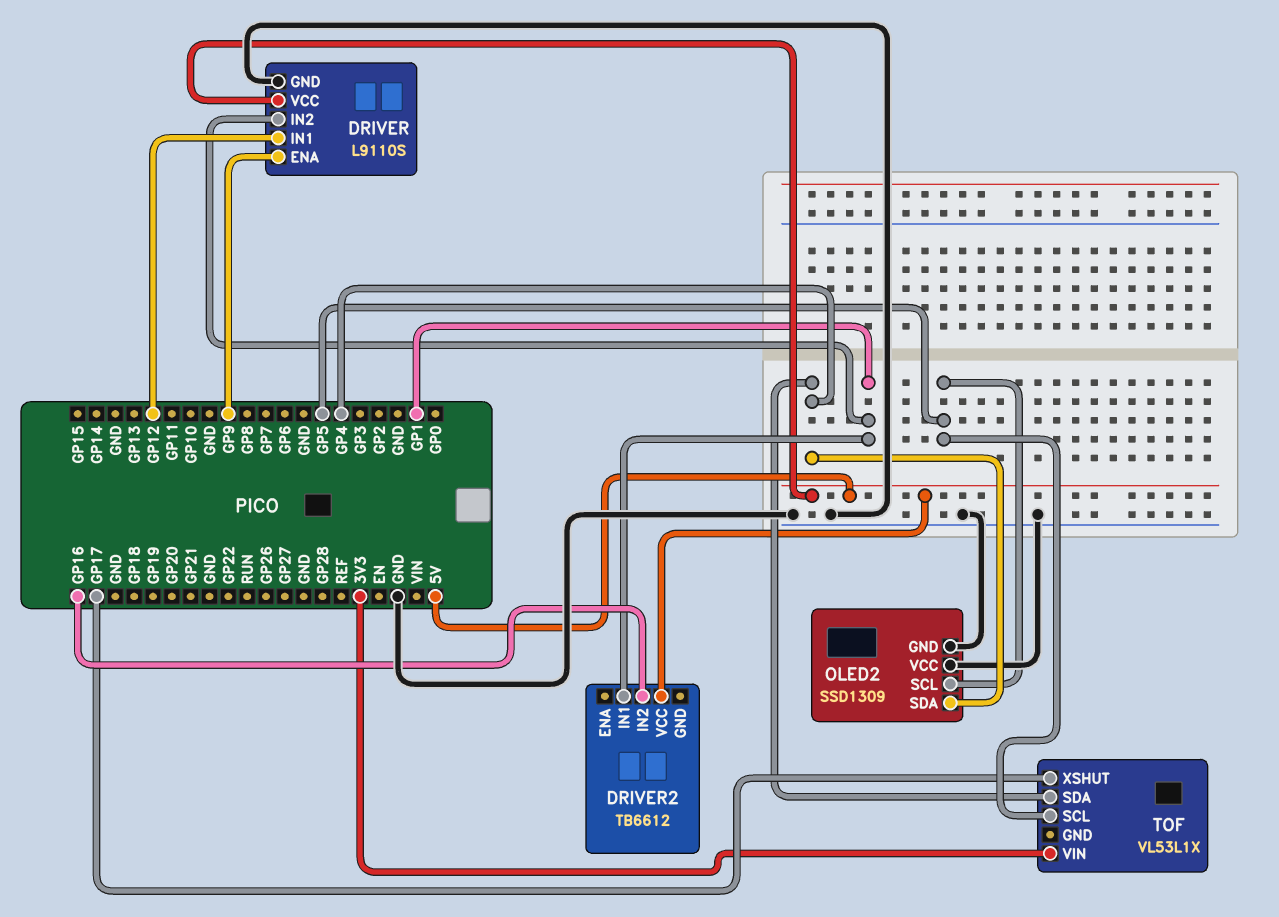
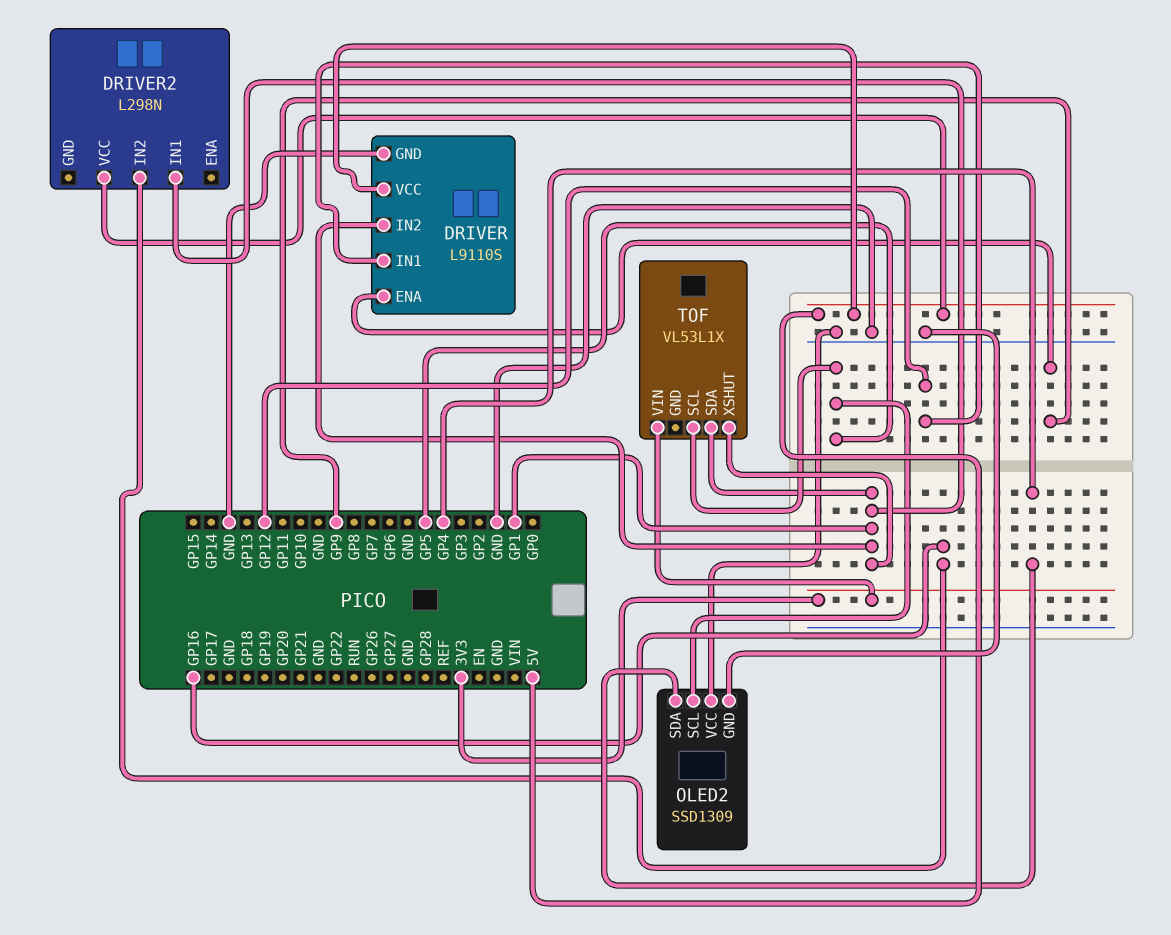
DRIVER2: TB6612 -> L298N
TOF pin SDA: GP4 -> GP1
TOF pin XSHUT: GP17 -> GP1

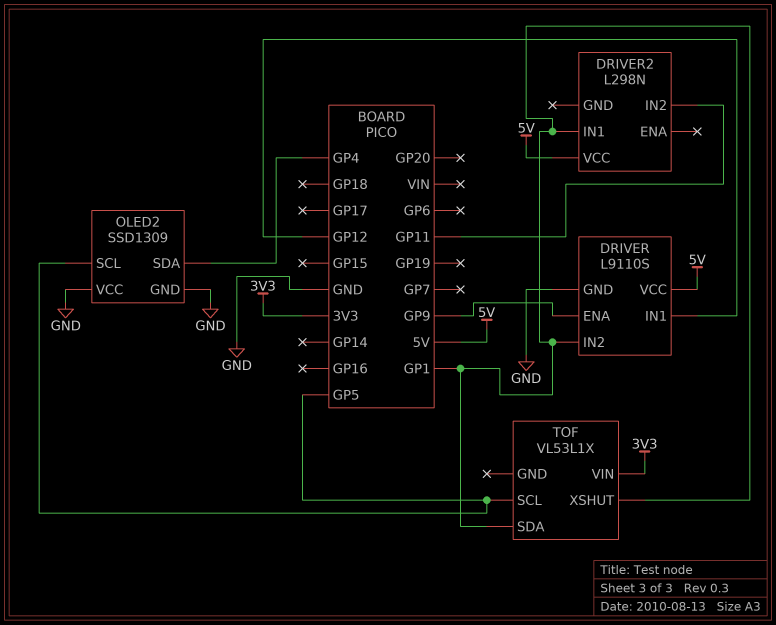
DRIVER2 pin IN2: GP16 -> GP11

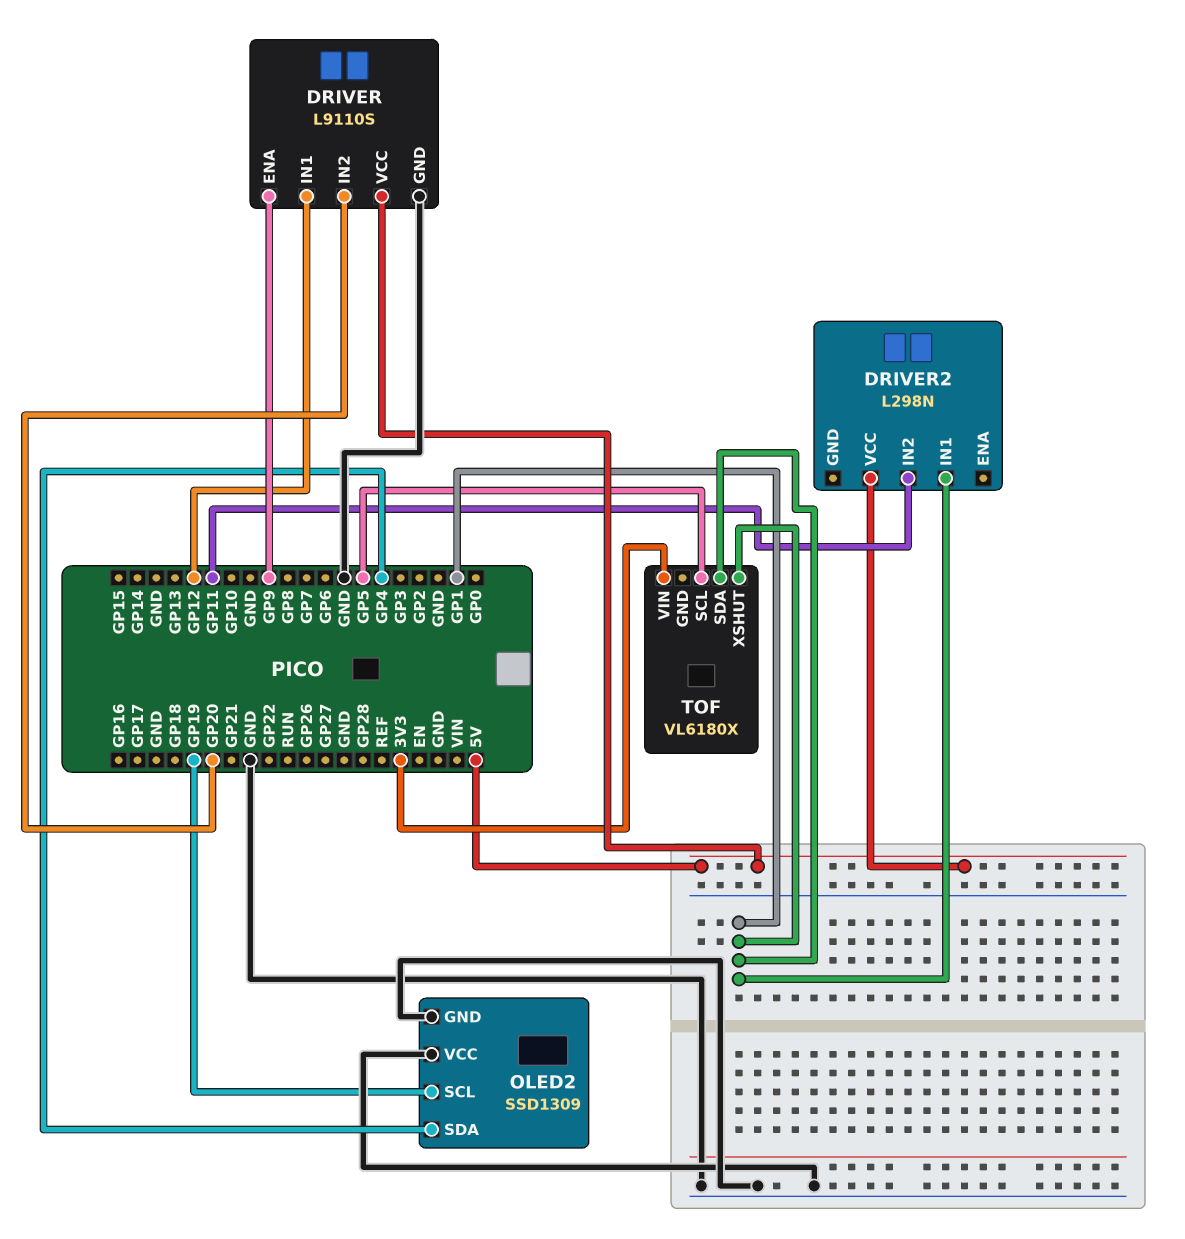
DRIVER pin IN2: GP1 -> GP20
OLED2 pin SCL: GP5 -> GP19
TOF: VL53L1X -> VL6180X

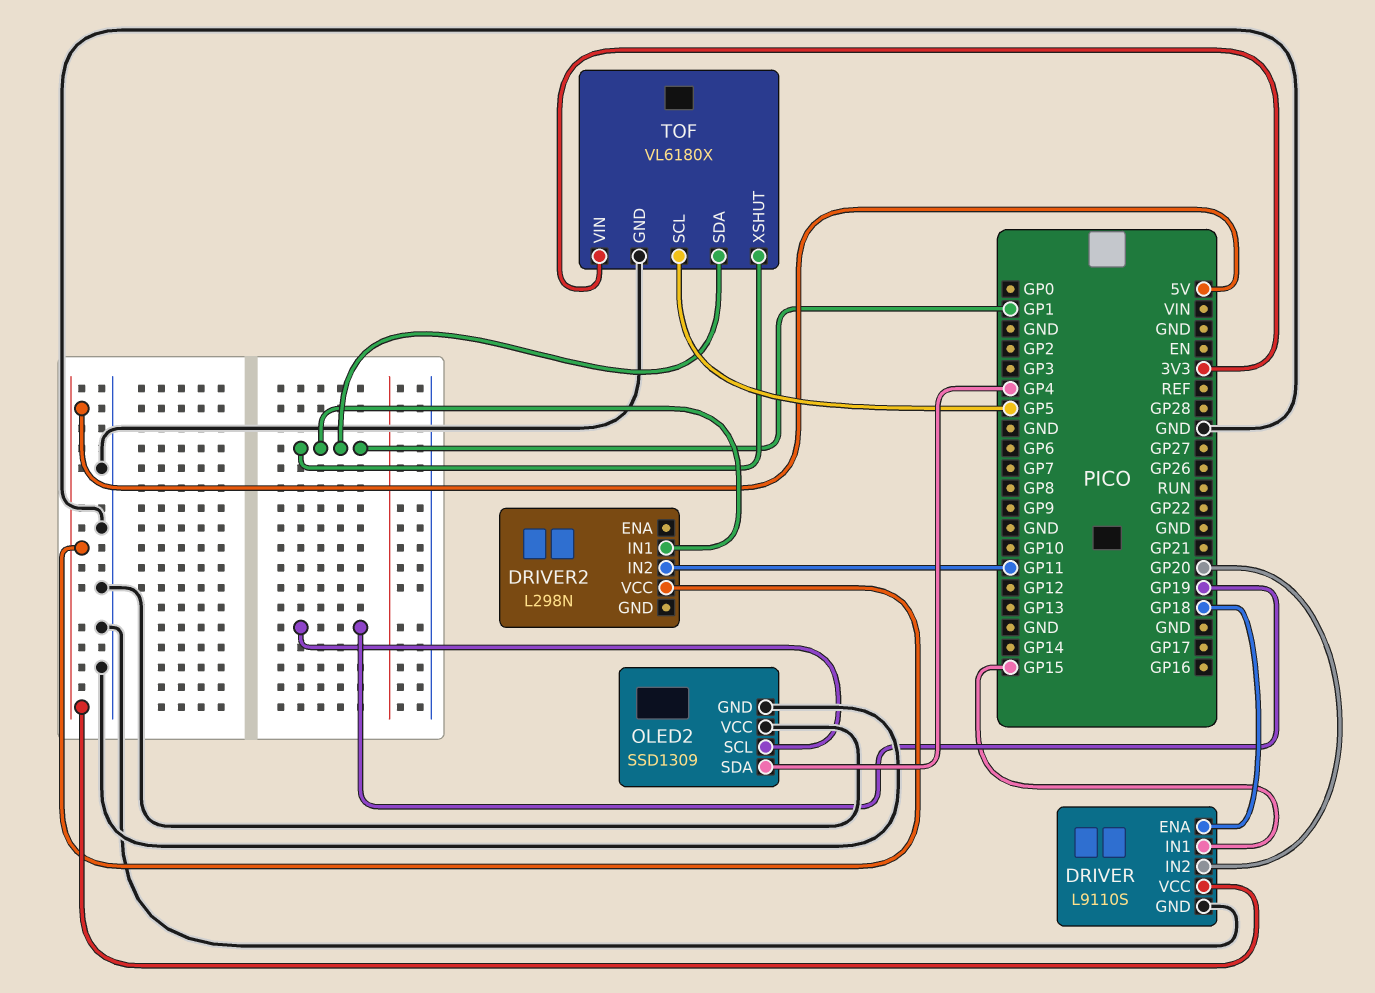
DRIVER pin ENA: GP9 -> GP18
DRIVER pin IN1: GP12 -> GP15
TOF pin GND: none -> GND

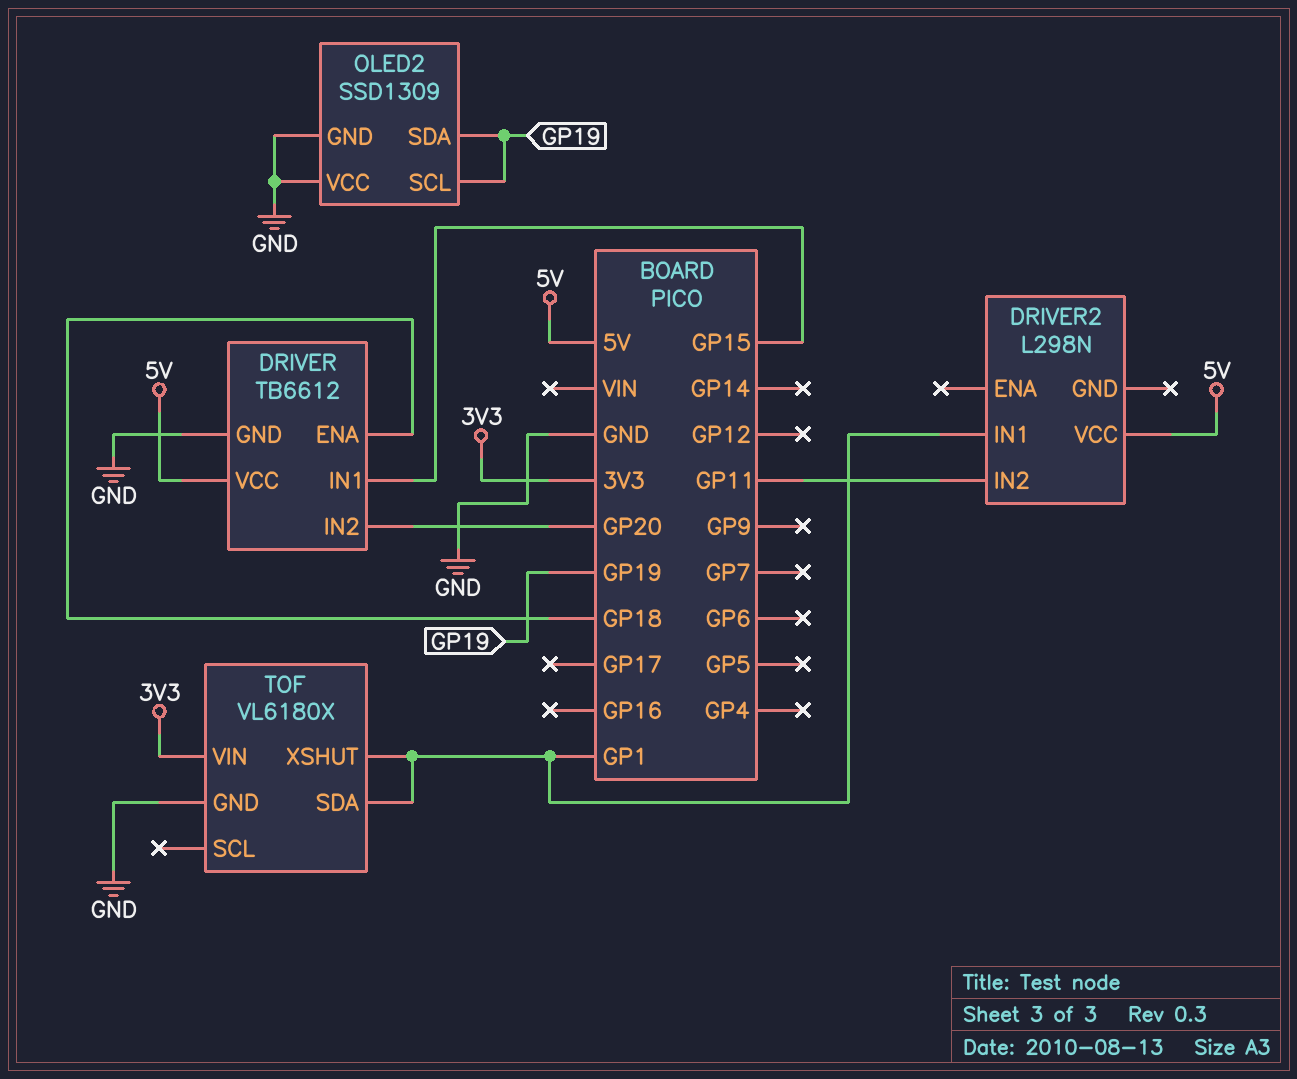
DRIVER: L9110S -> TB6612
OLED2 pin SDA: GP4 -> GP19
TOF pin SCL: GP5 -> none

